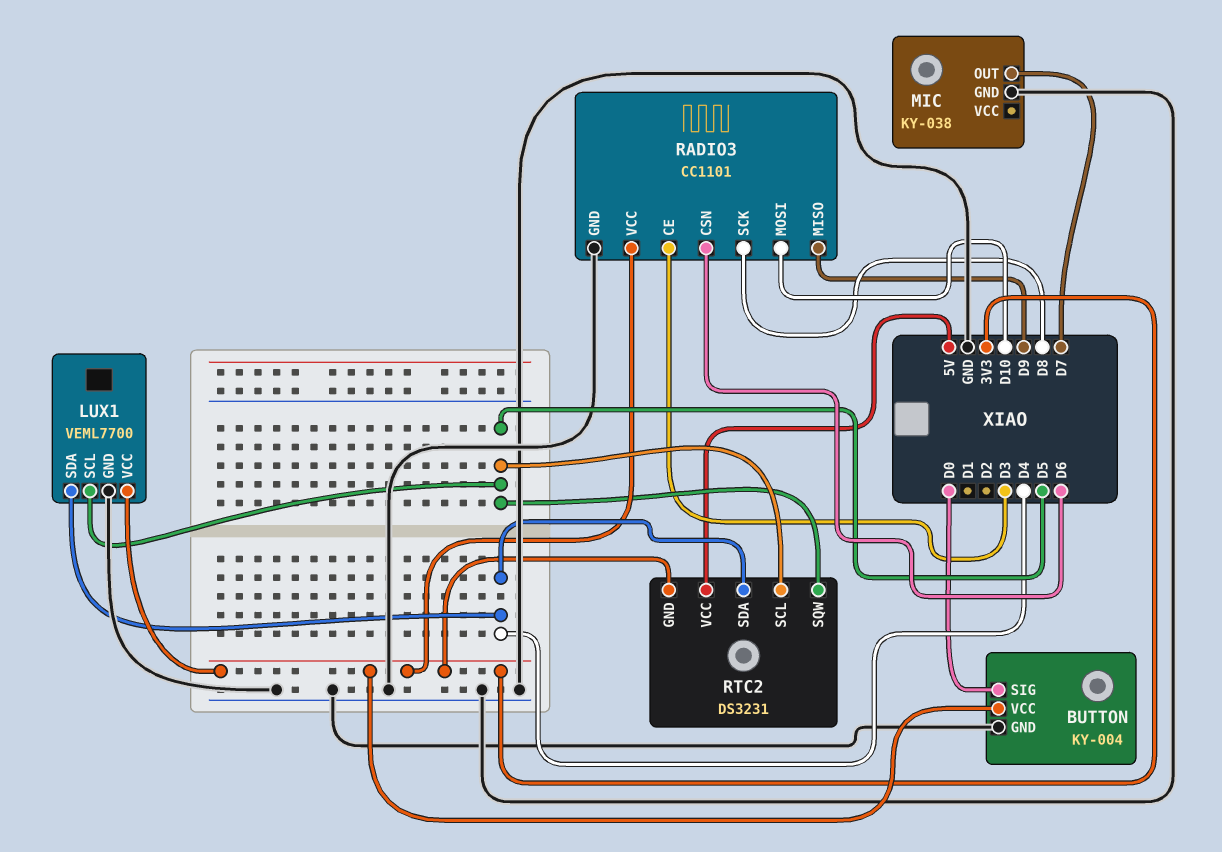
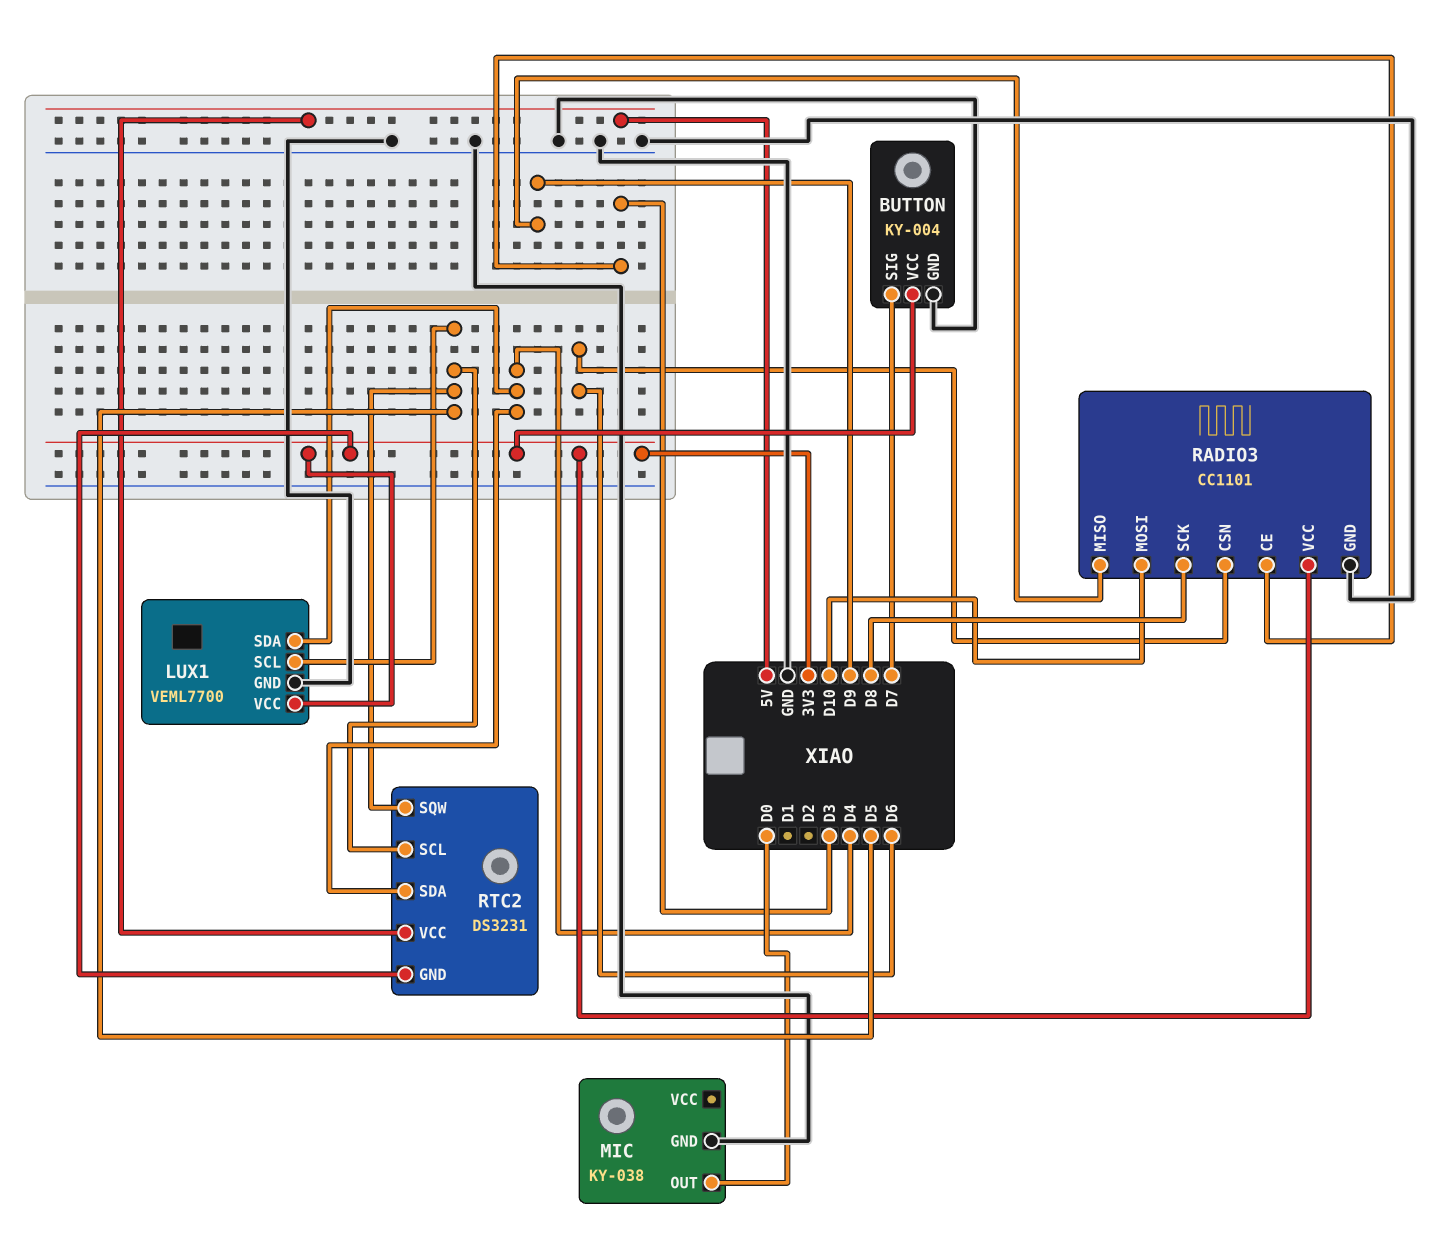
BUTTON pin SIG: D0 -> D7
MIC pin OUT: D7 -> D0

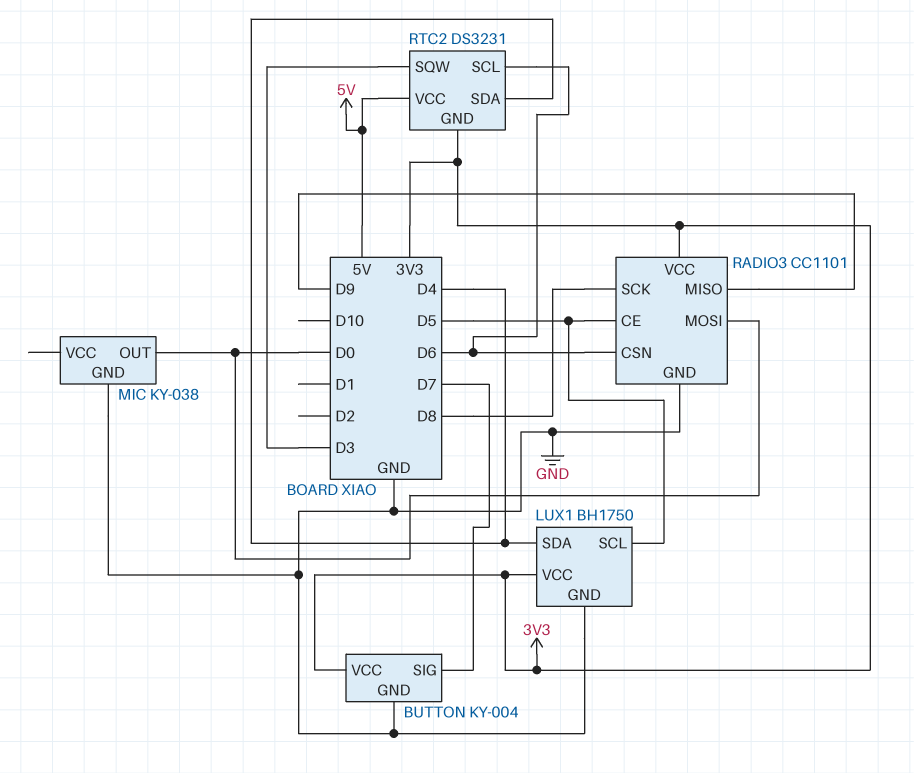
LUX1: VEML7700 -> BH1750
RADIO3 pin CE: D3 -> D5
RADIO3 pin MOSI: D10 -> D0
RTC2 pin SCL: D5 -> D6
RTC2 pin SQW: D5 -> D3

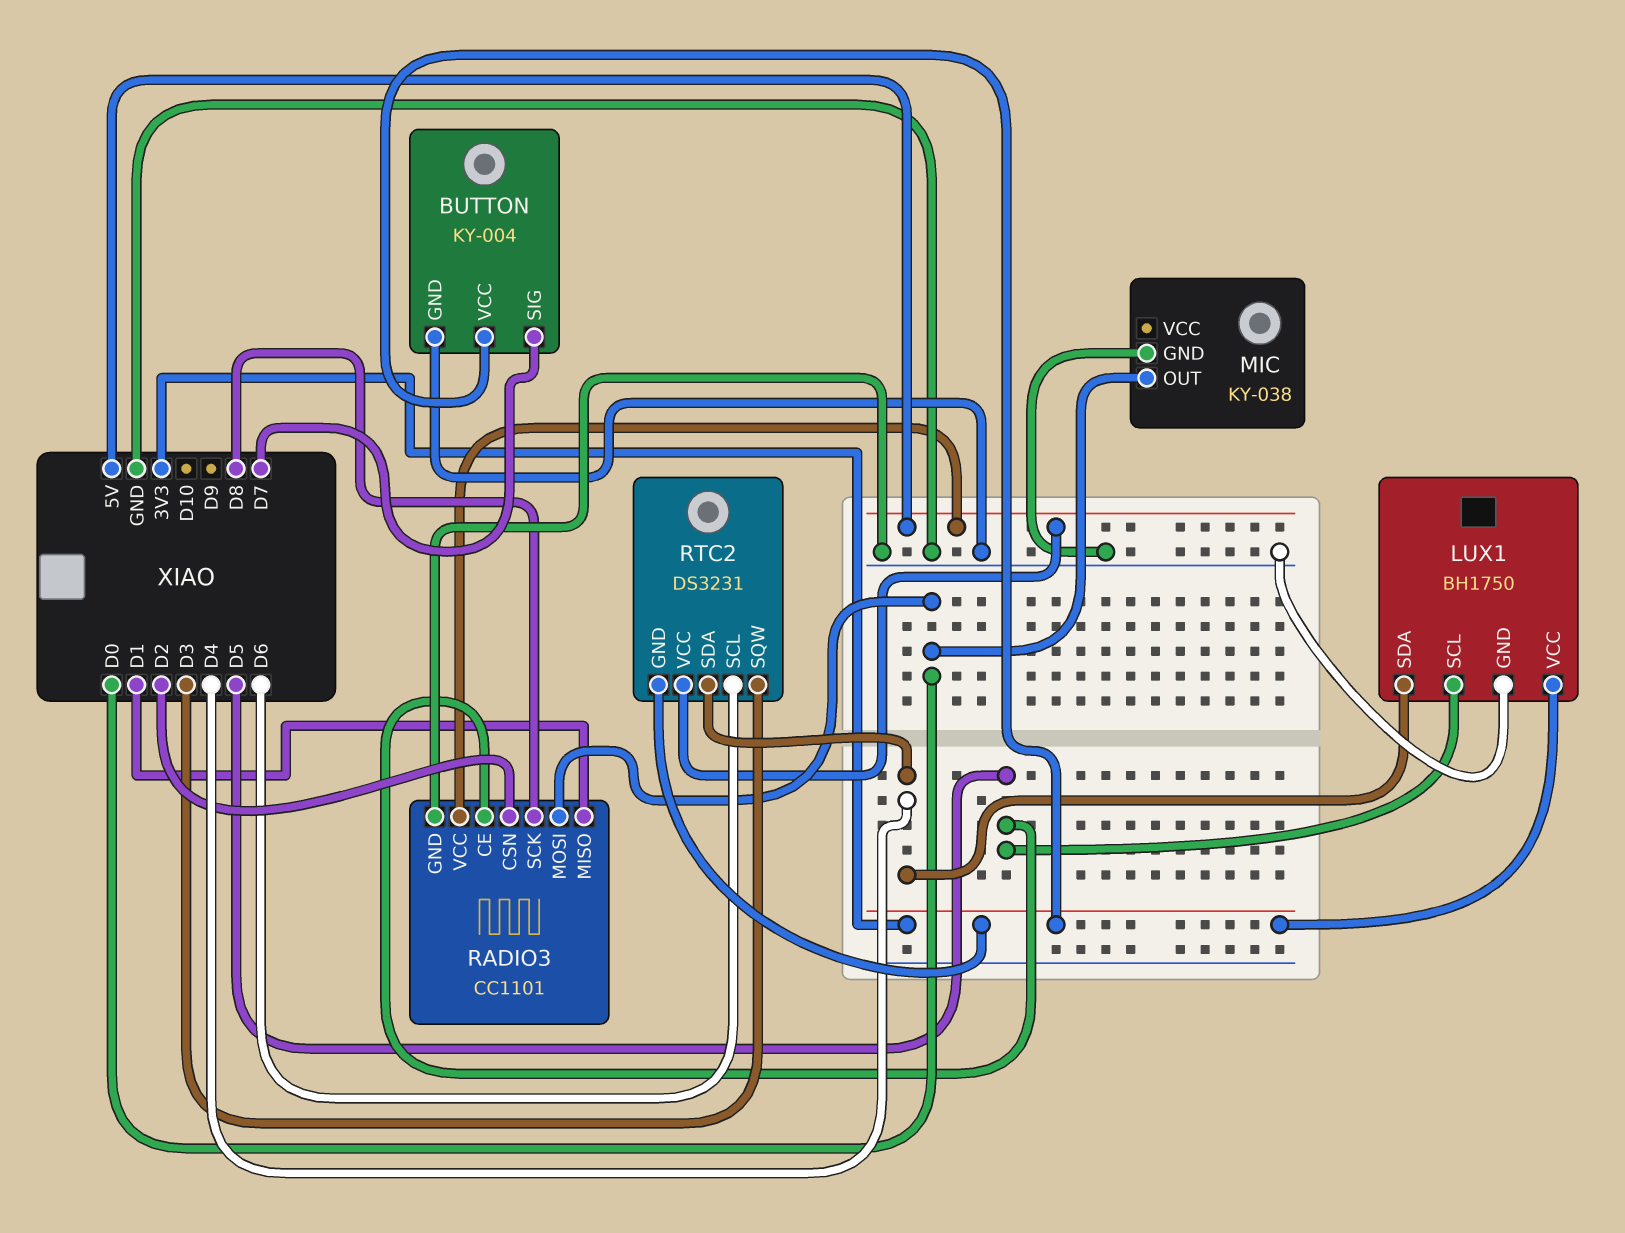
RADIO3 pin CSN: D6 -> D2
RADIO3 pin MISO: D9 -> D1
RADIO3 pin VCC: 3V3 -> 5V

